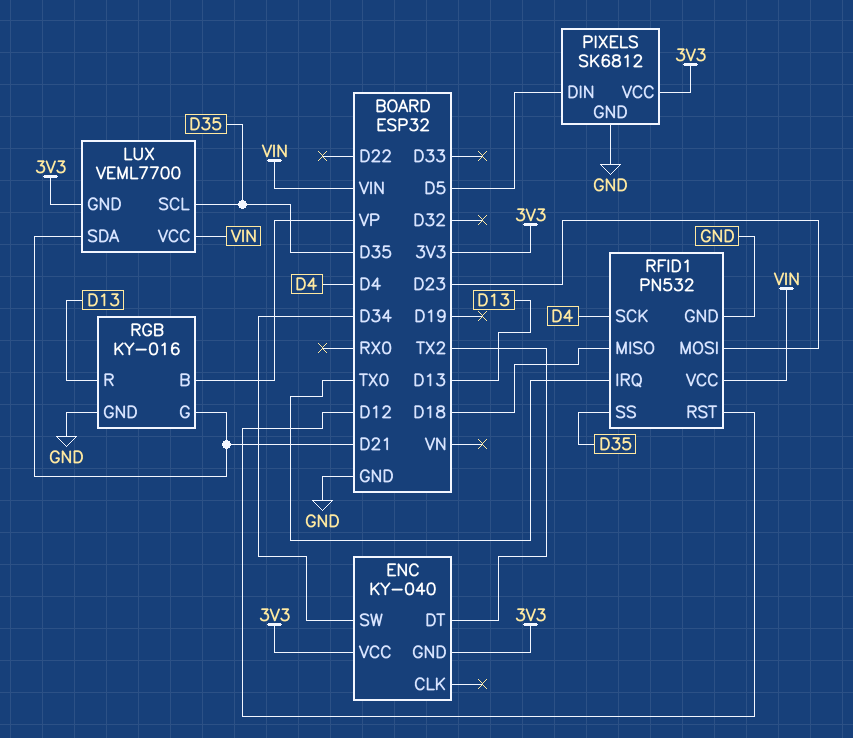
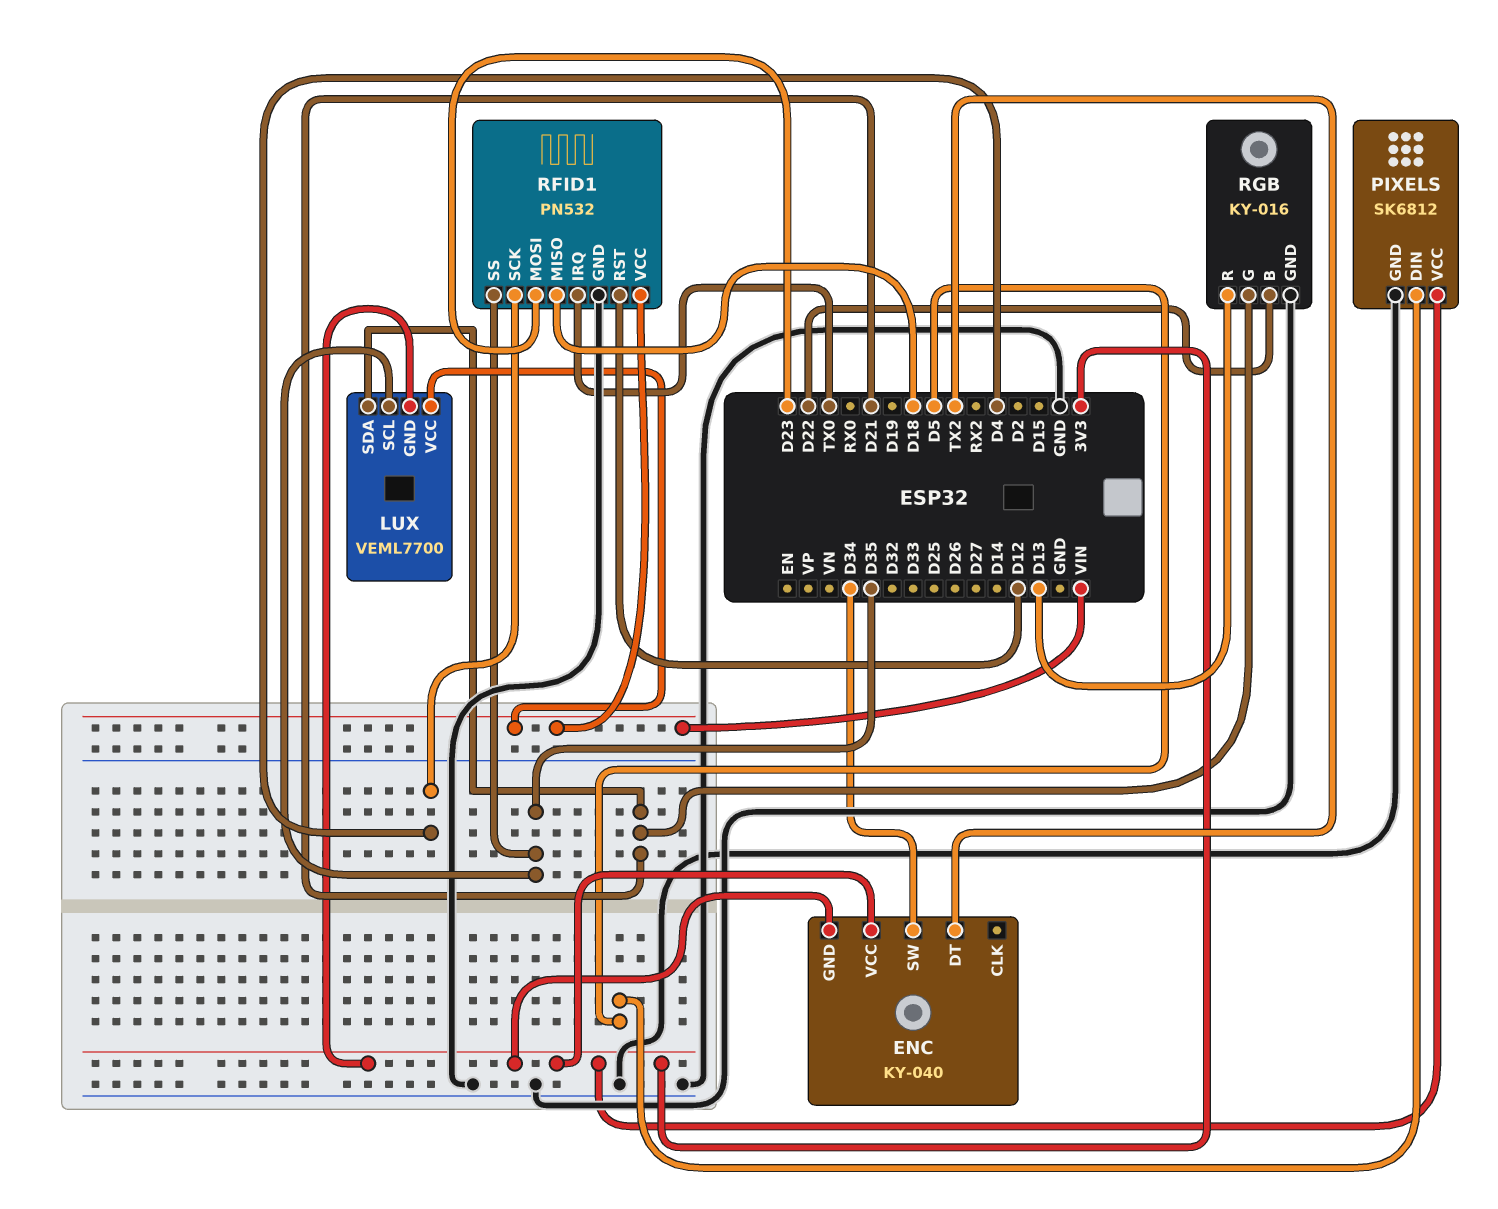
RGB pin B: VP -> D22

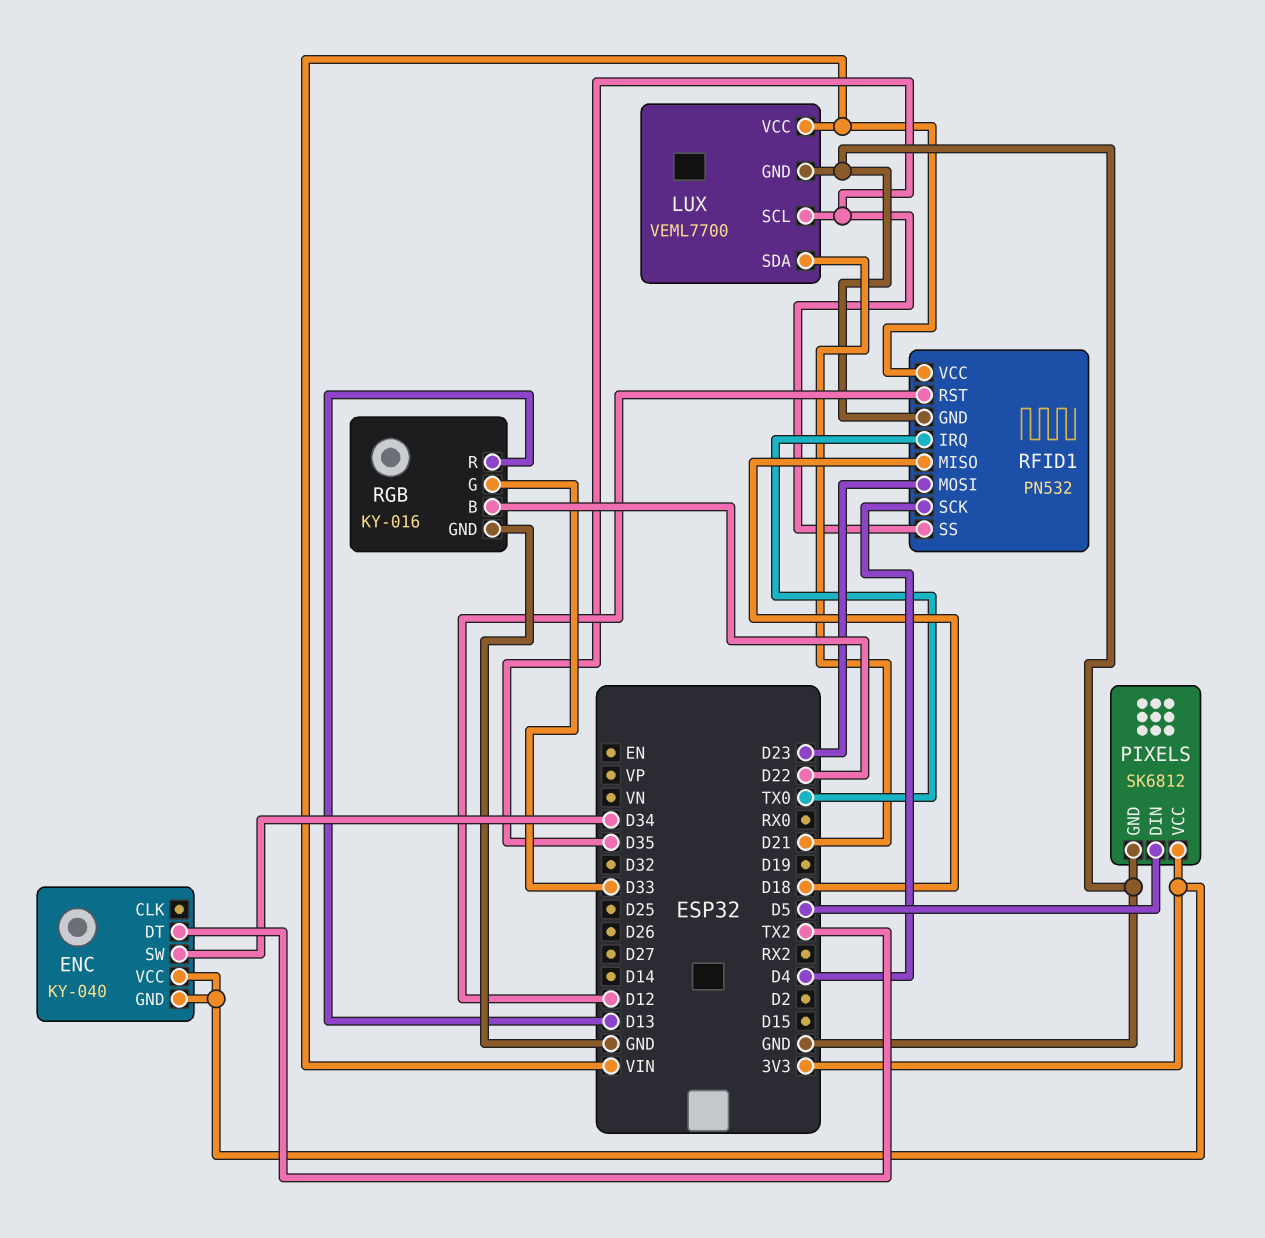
LUX pin GND: 3V3 -> GND
RGB pin G: D21 -> D33

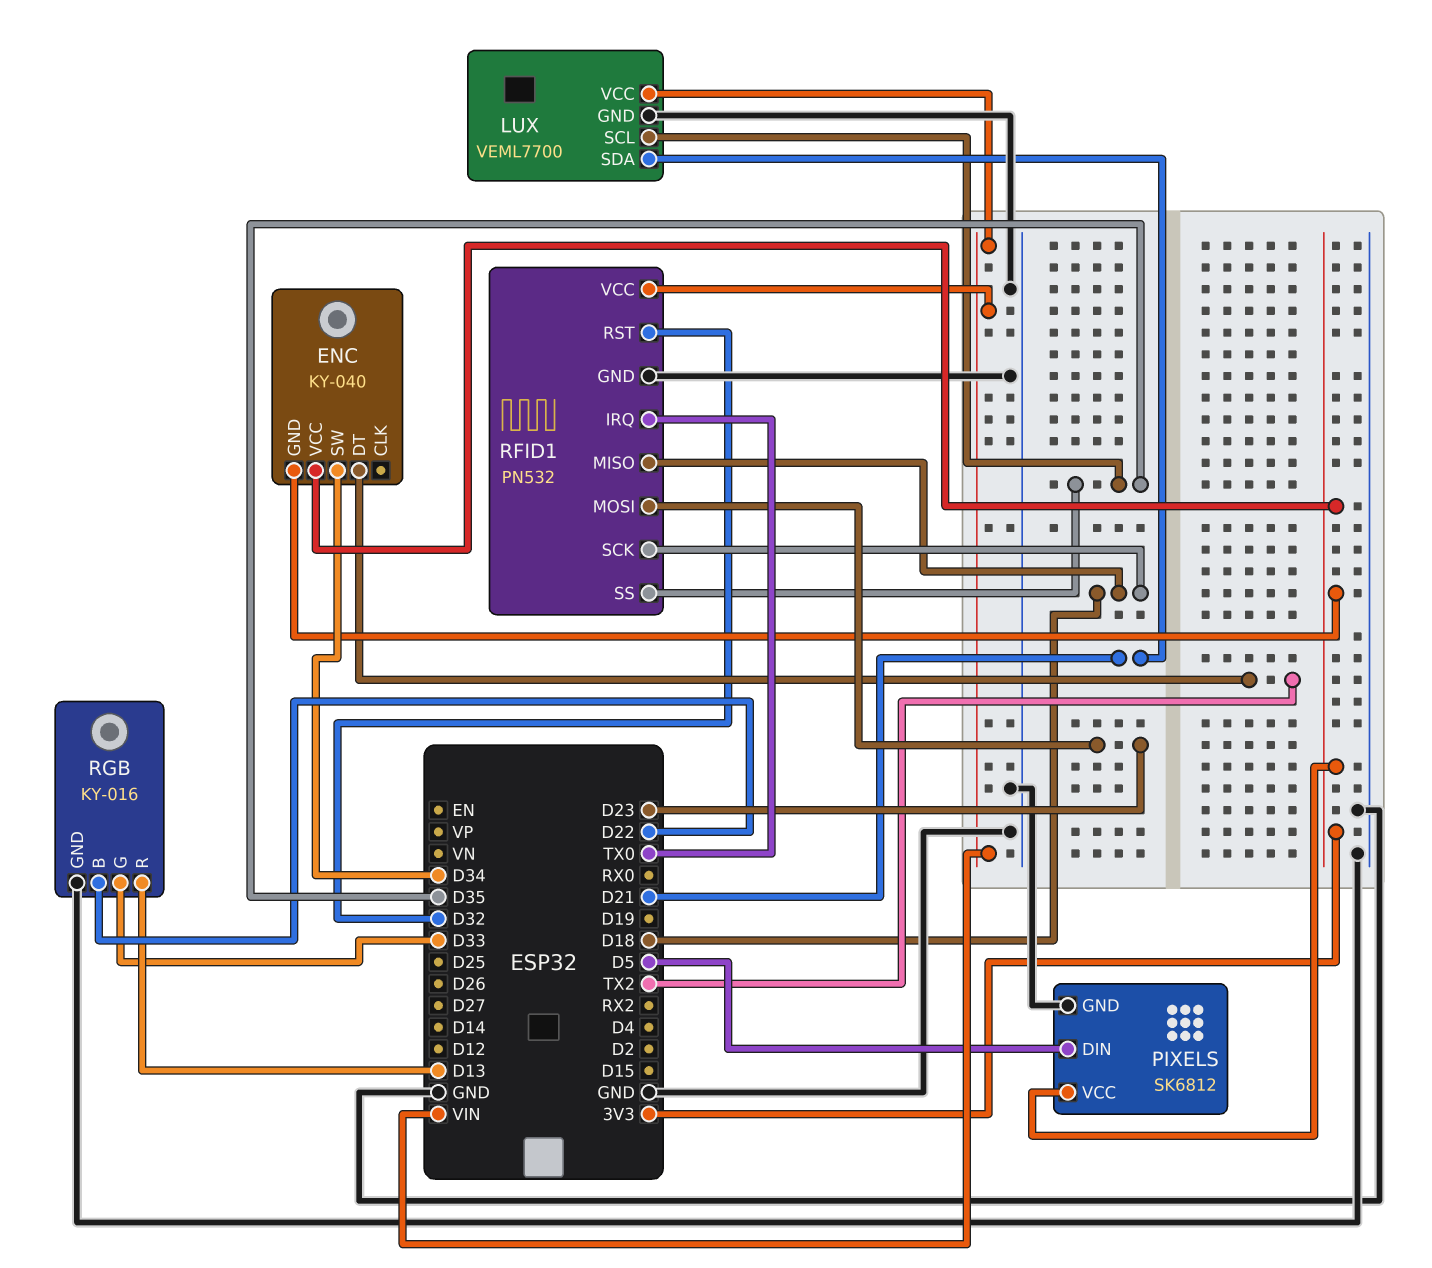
RFID1 pin RST: D12 -> D32
RFID1 pin SCK: D4 -> D18

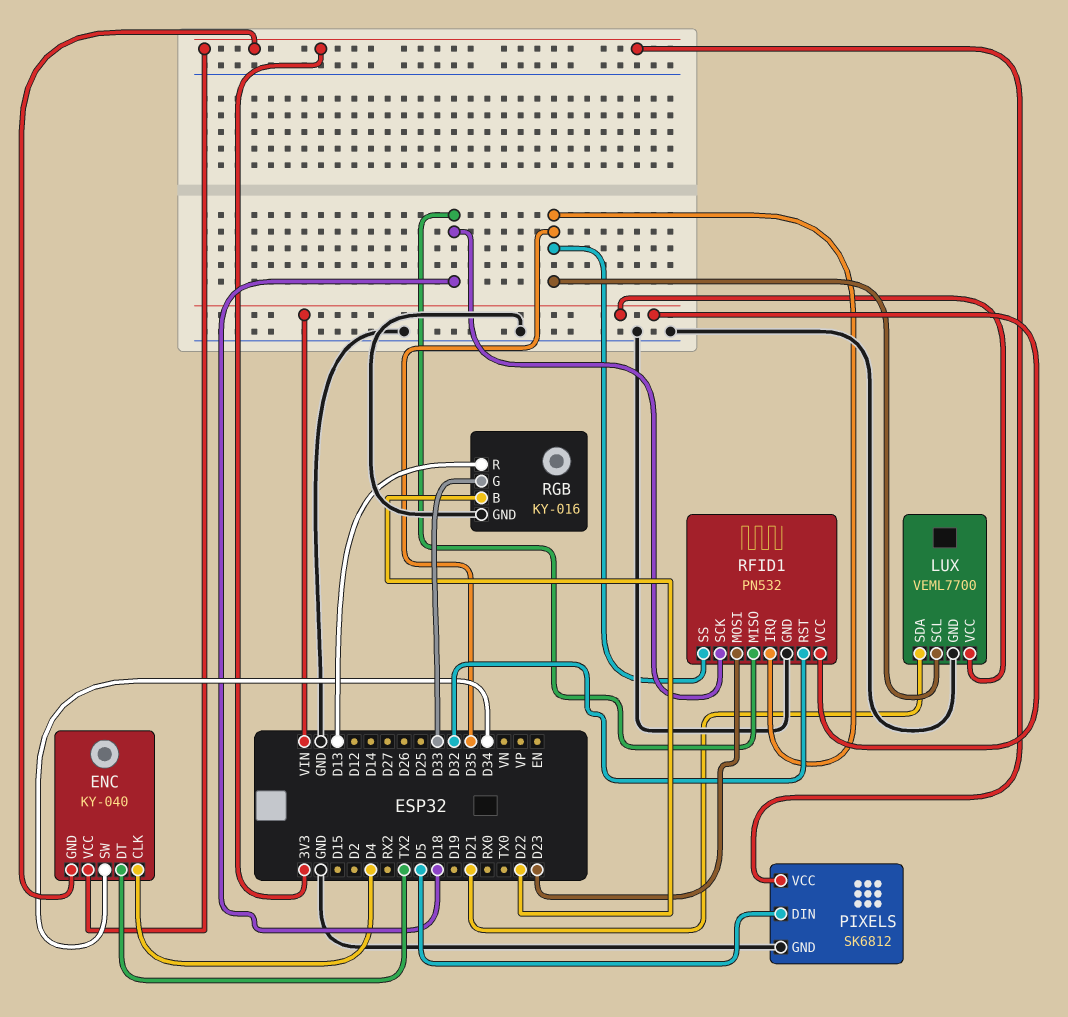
ENC pin CLK: none -> D4
RFID1 pin IRQ: TX0 -> D35

